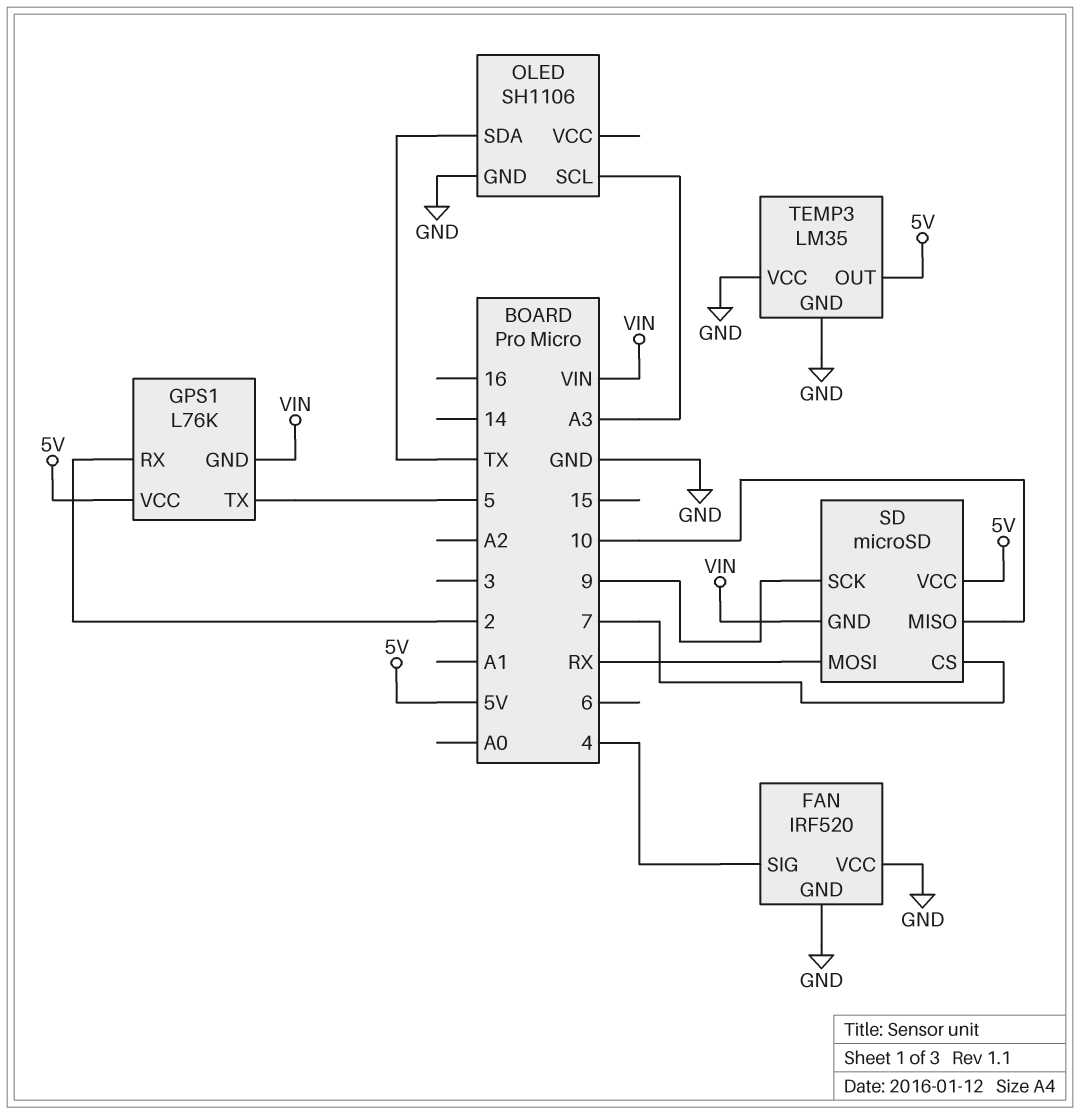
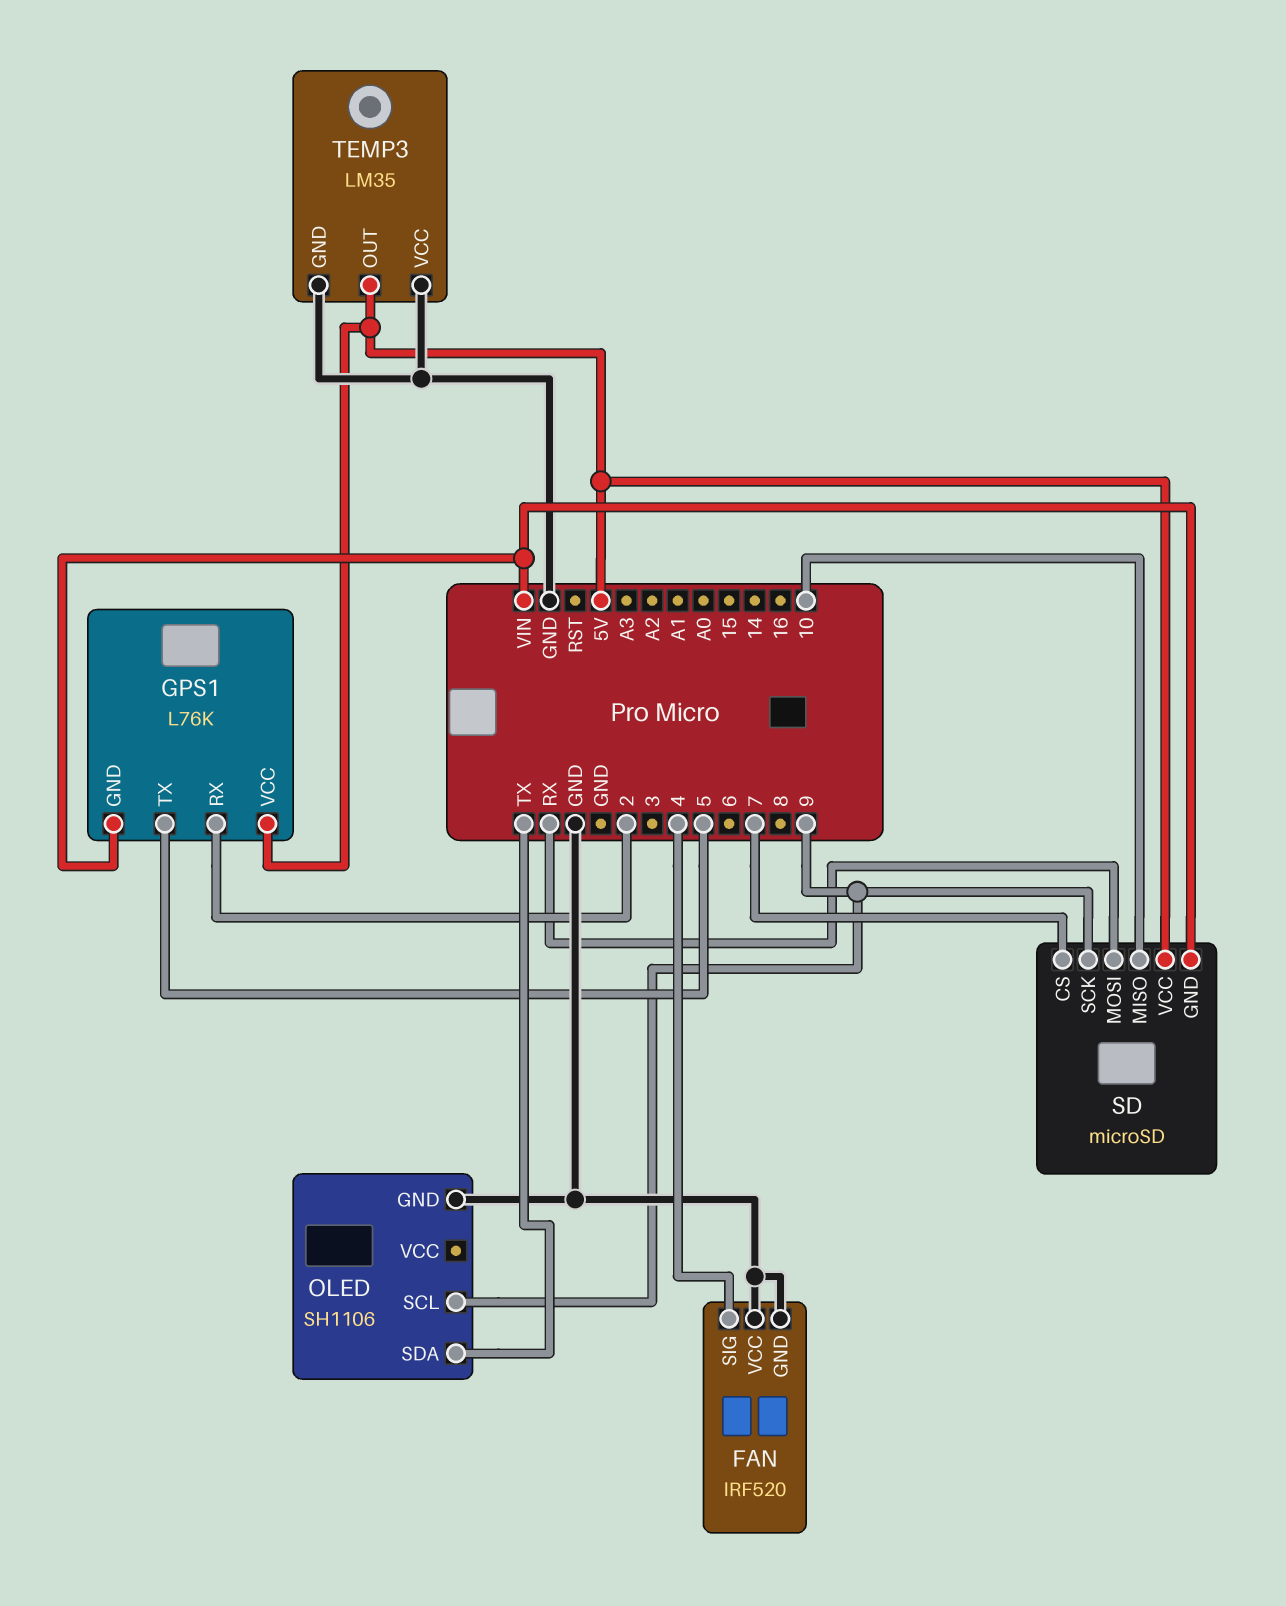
OLED pin SCL: A3 -> 9

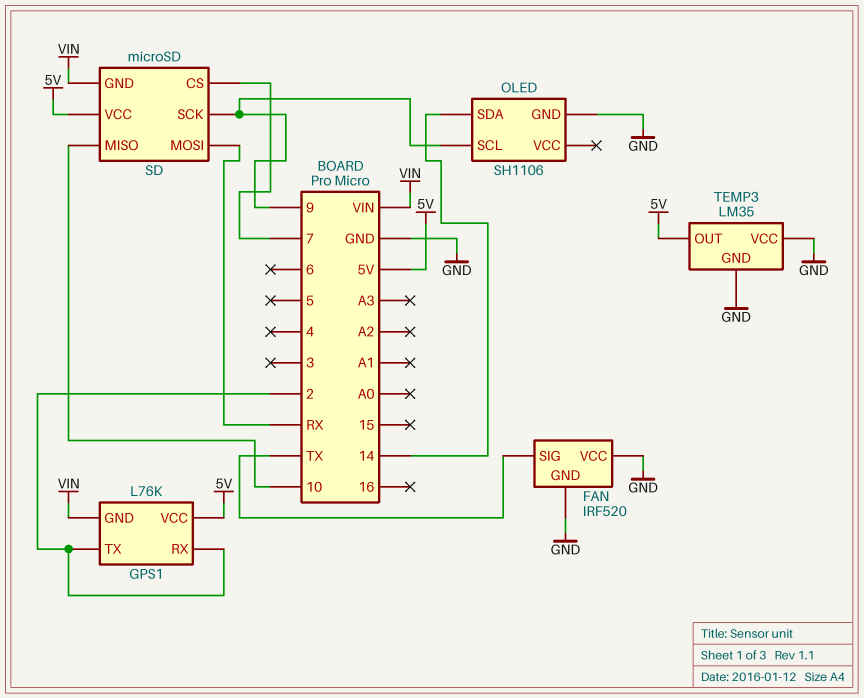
FAN pin SIG: 4 -> TX
GPS1 pin TX: 5 -> 2
OLED pin SDA: TX -> 14

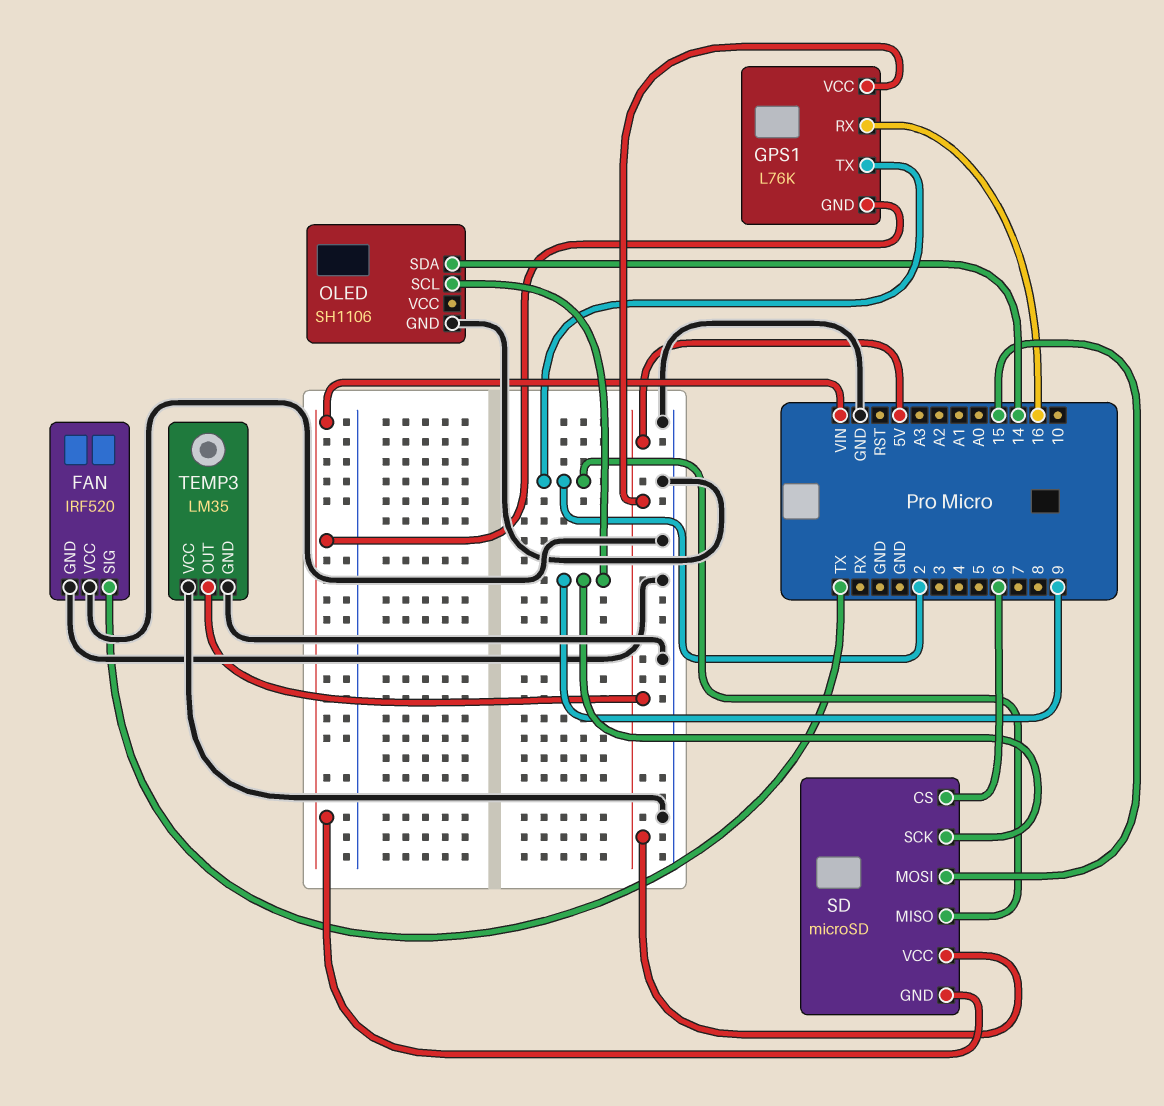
GPS1 pin RX: 2 -> 16
SD pin CS: 7 -> 6
SD pin MISO: 10 -> 2
SD pin MOSI: RX -> 15

